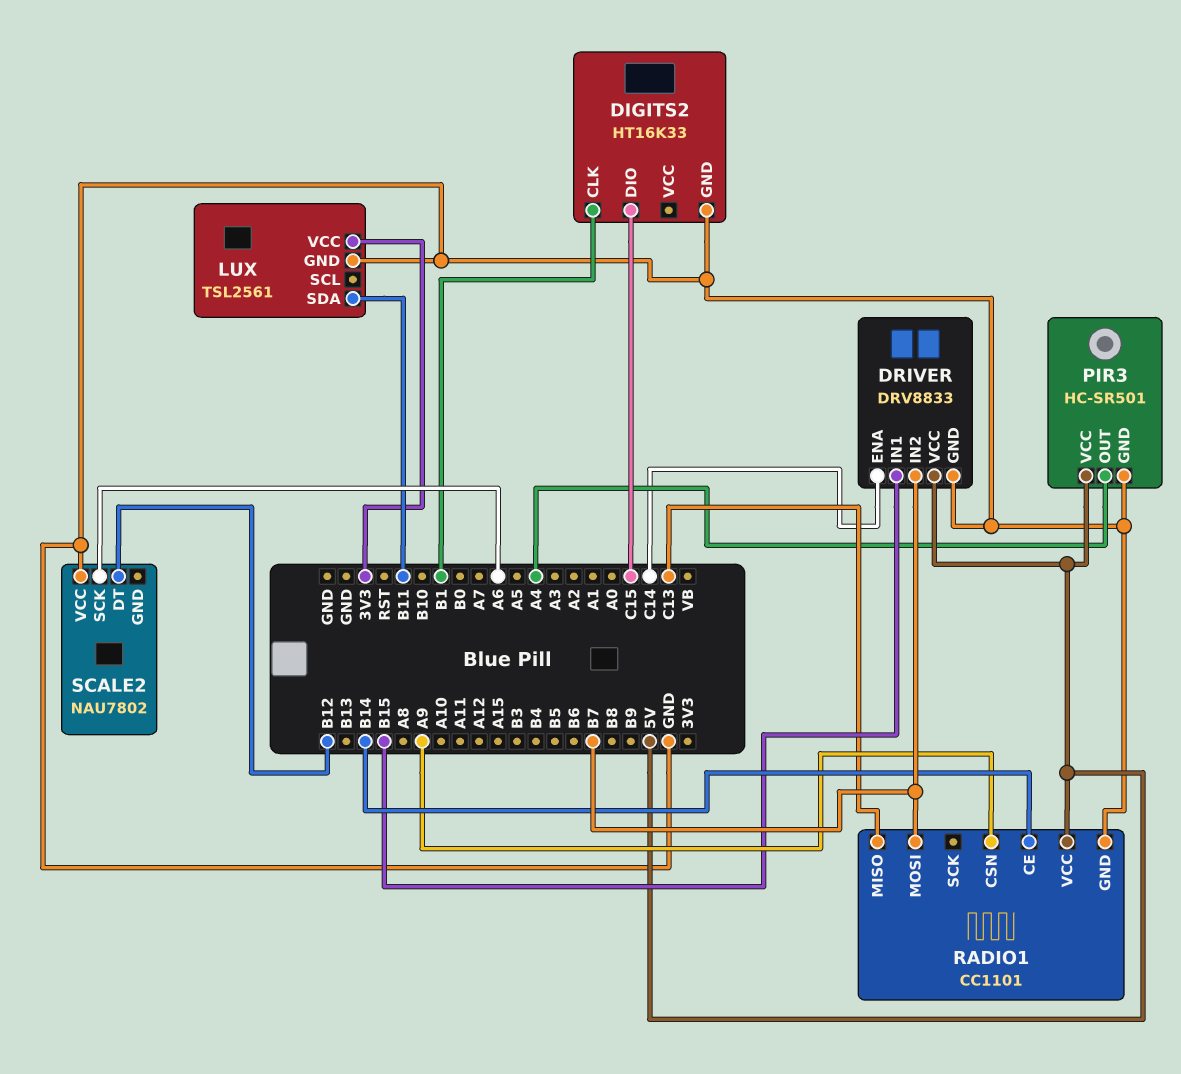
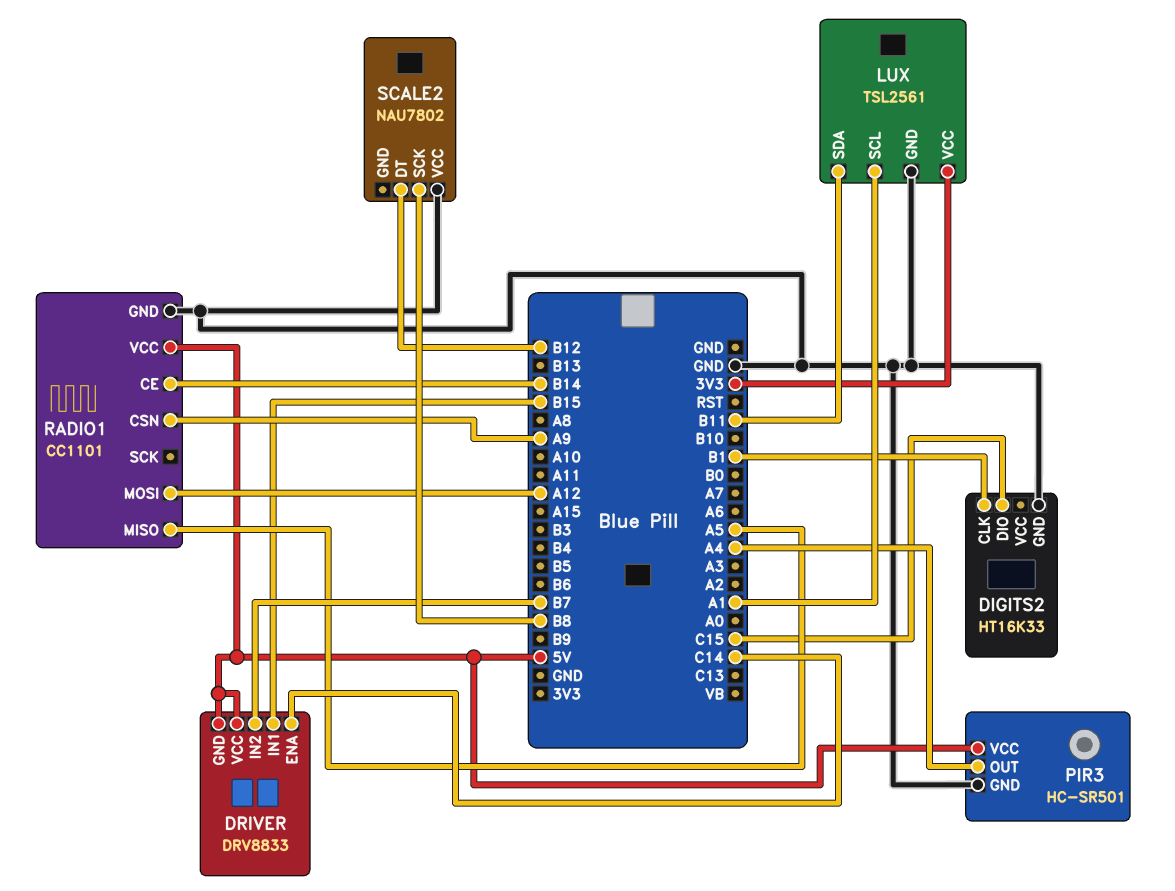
DRIVER pin GND: GND -> 5V
LUX pin SCL: none -> A1
RADIO1 pin MISO: C13 -> A5
RADIO1 pin MOSI: B7 -> A12
SCALE2 pin SCK: A6 -> B8

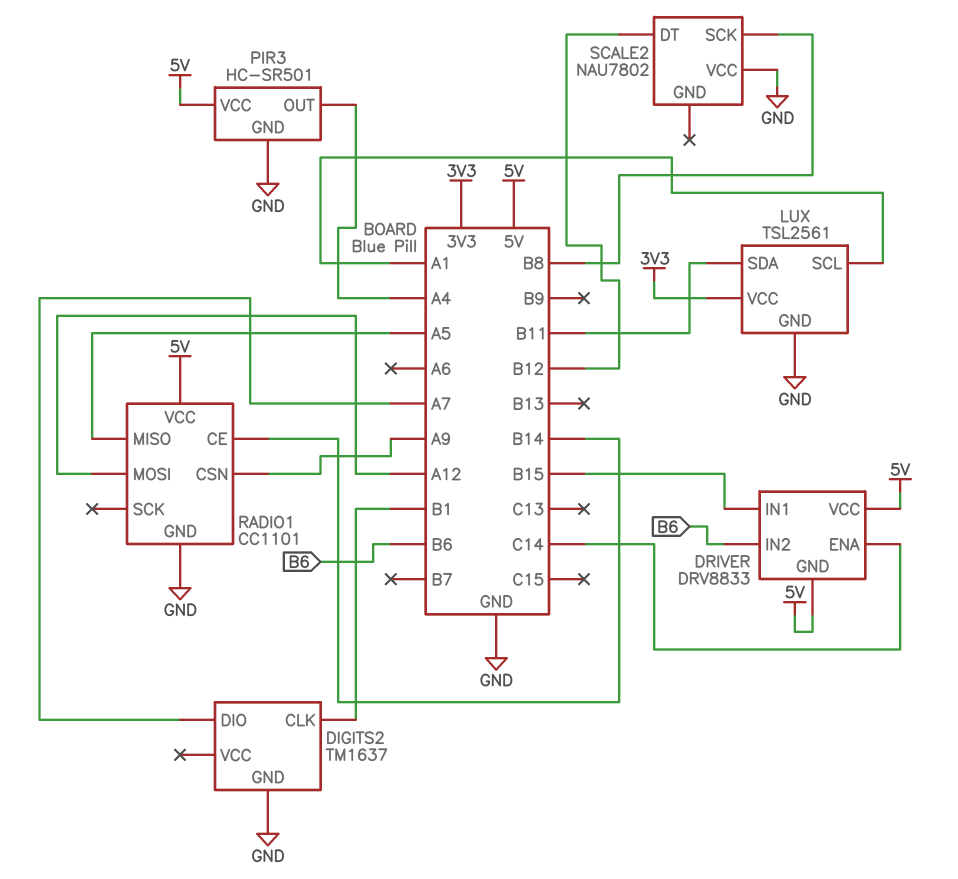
DIGITS2: HT16K33 -> TM1637
DIGITS2 pin DIO: C15 -> A7
DRIVER pin IN2: B7 -> B6

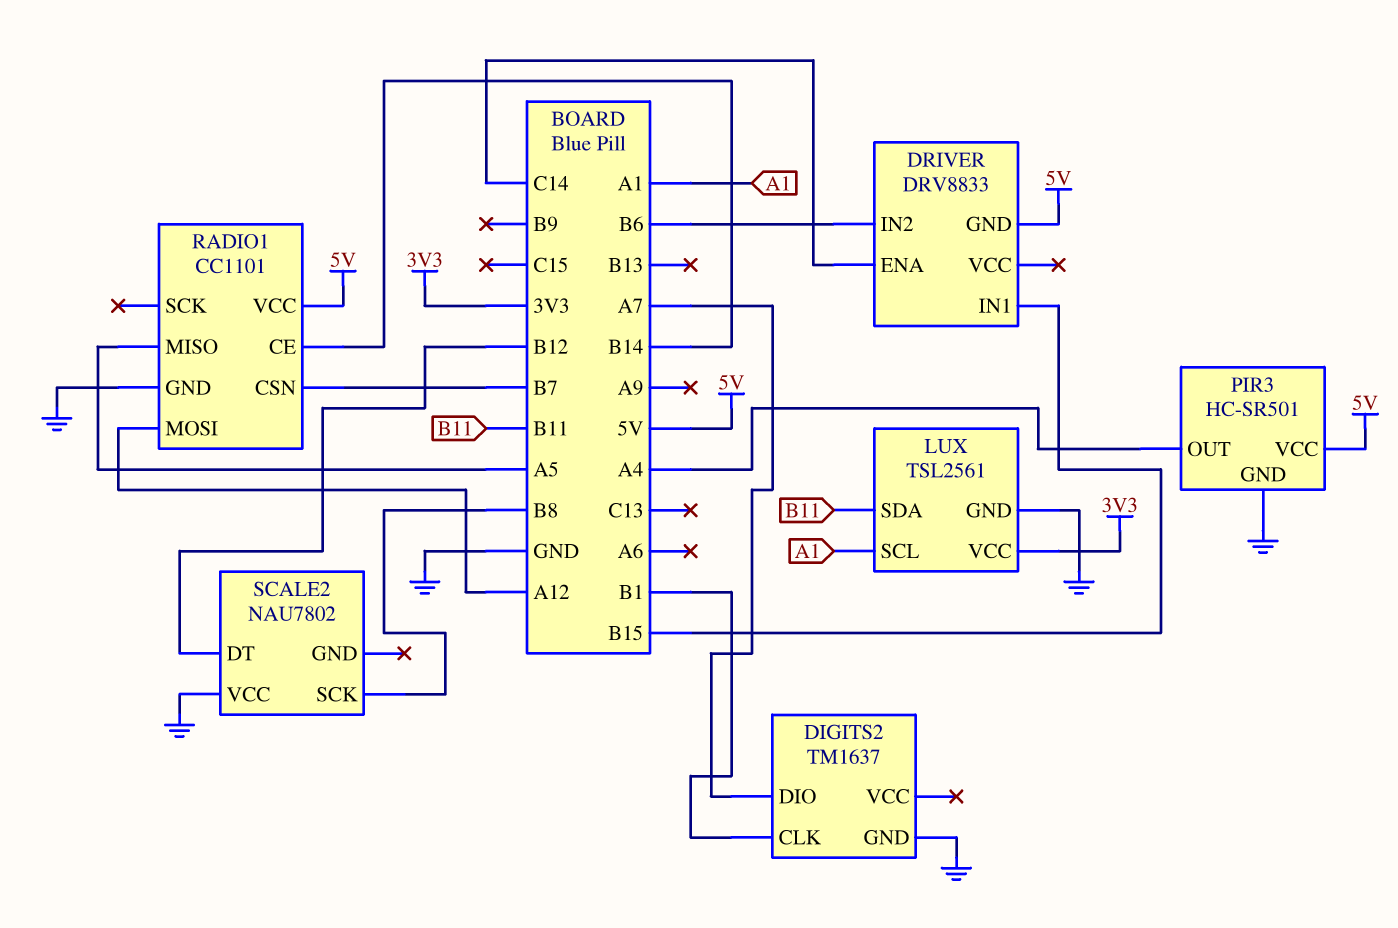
DRIVER pin VCC: 5V -> none
RADIO1 pin CSN: A9 -> B7

